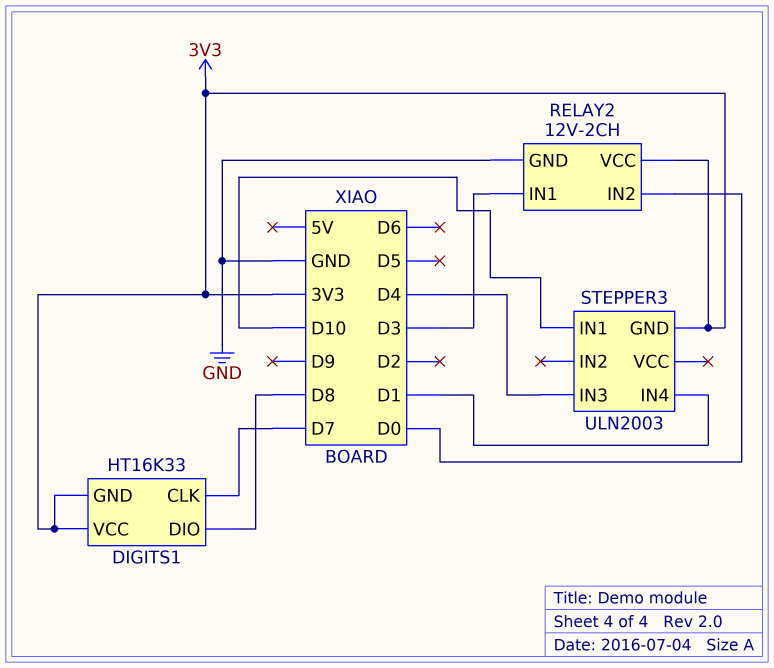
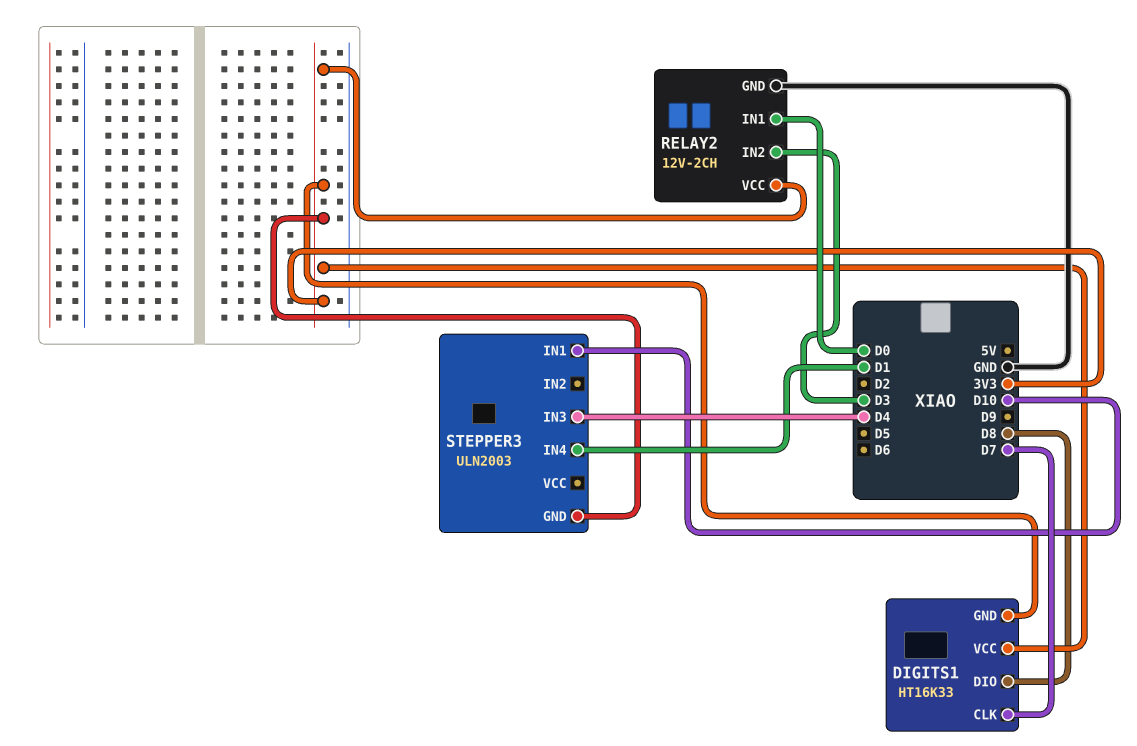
RELAY2 pin IN1: D3 -> D0
RELAY2 pin IN2: D0 -> D3

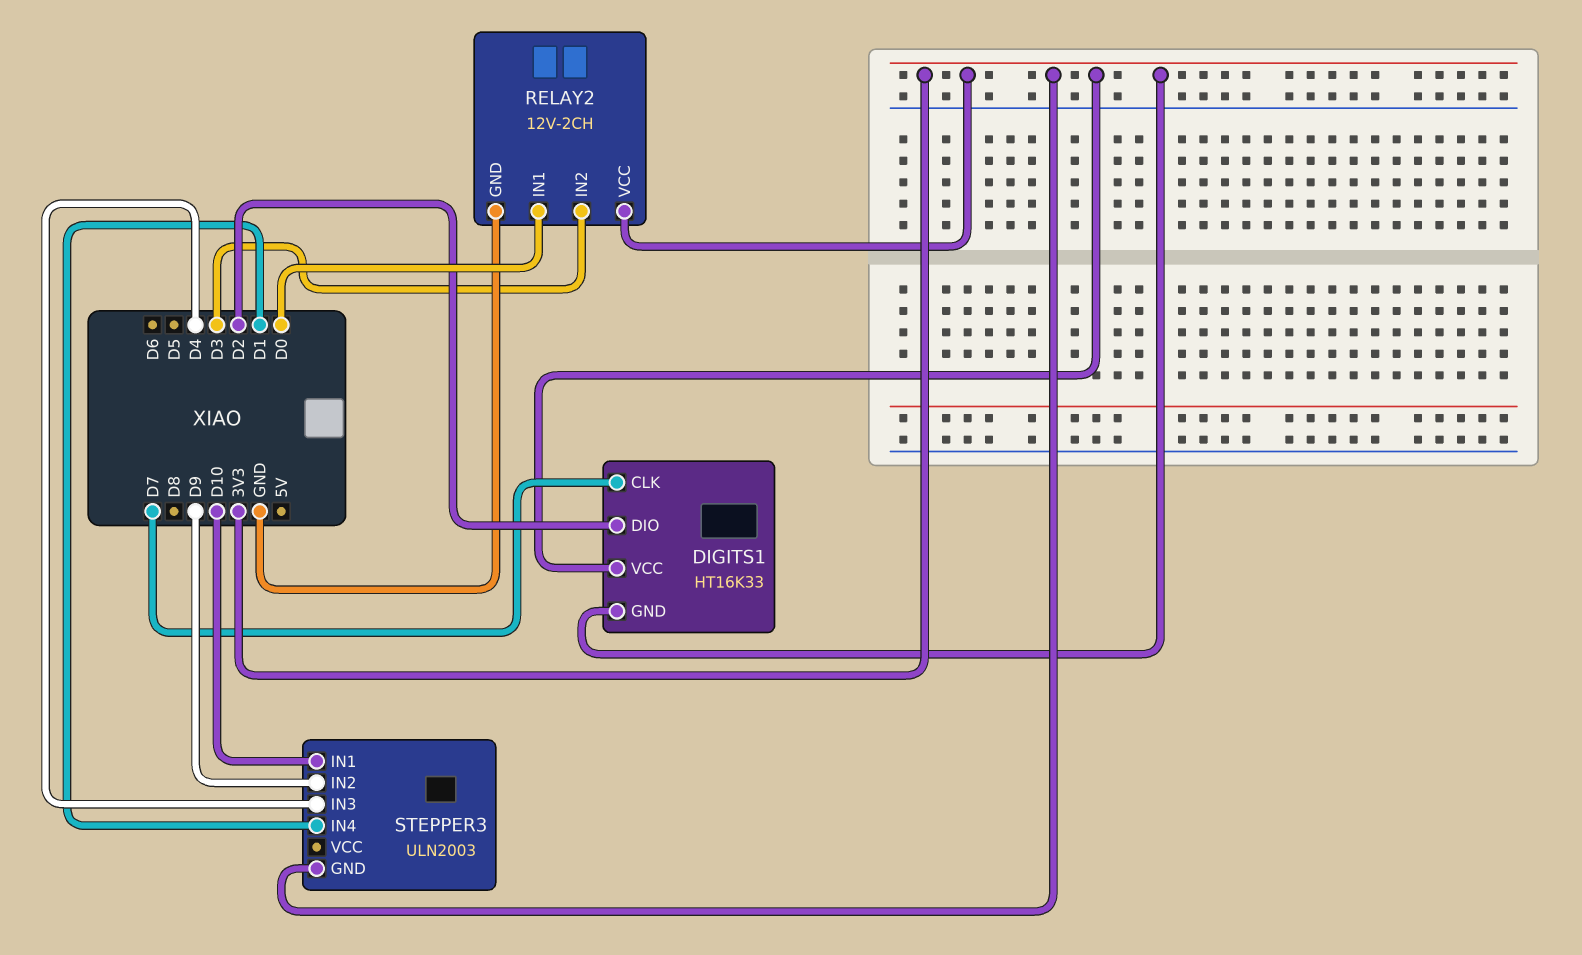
DIGITS1 pin DIO: D8 -> D2
STEPPER3 pin IN2: none -> D9

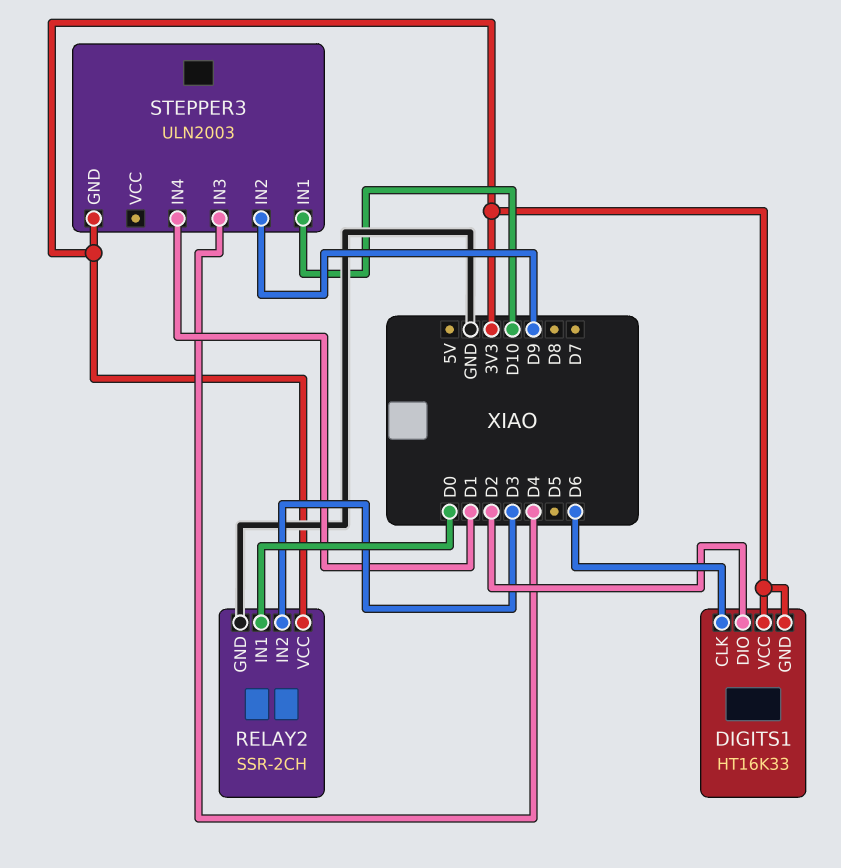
DIGITS1 pin CLK: D7 -> D6
RELAY2: 12V-2CH -> SSR-2CH

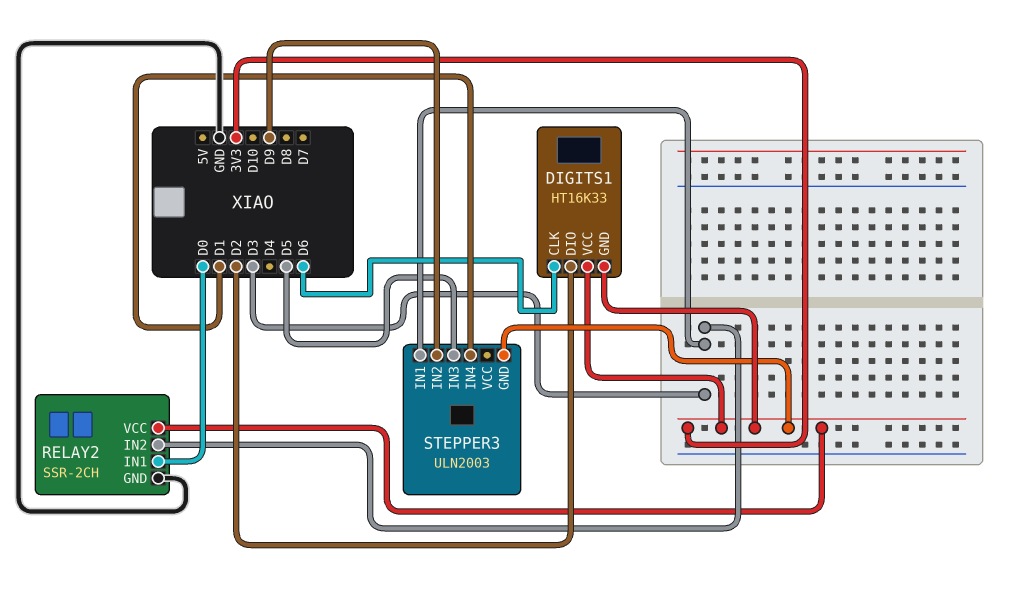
STEPPER3 pin IN1: D10 -> D3
STEPPER3 pin IN3: D4 -> D5

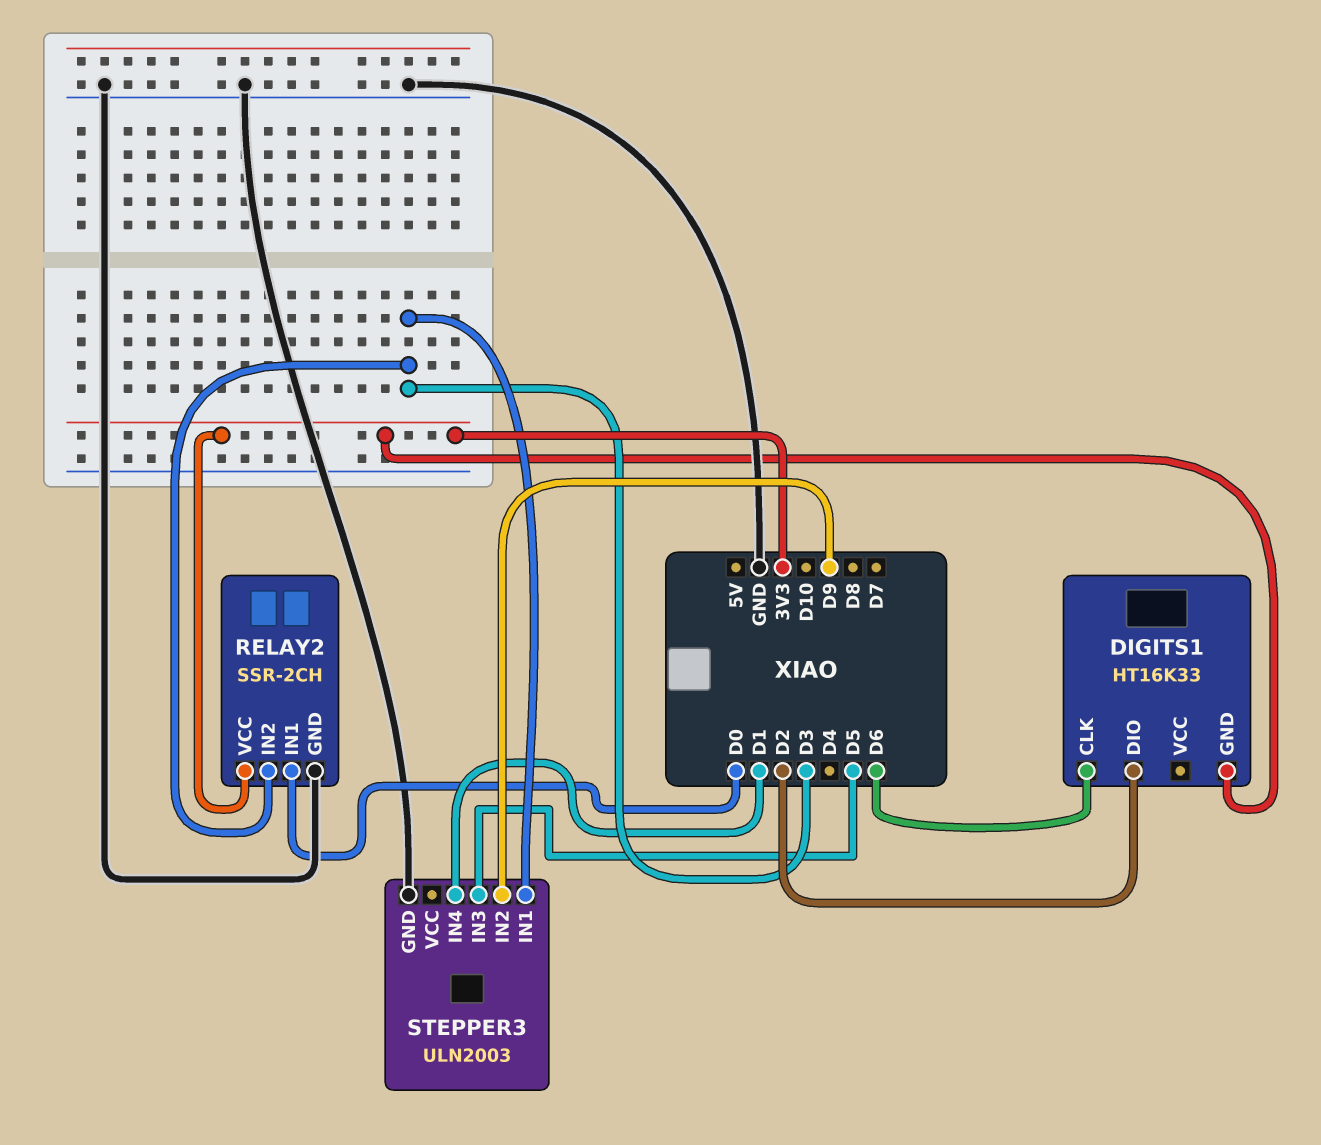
DIGITS1 pin VCC: 3V3 -> none
STEPPER3 pin GND: 3V3 -> GND

